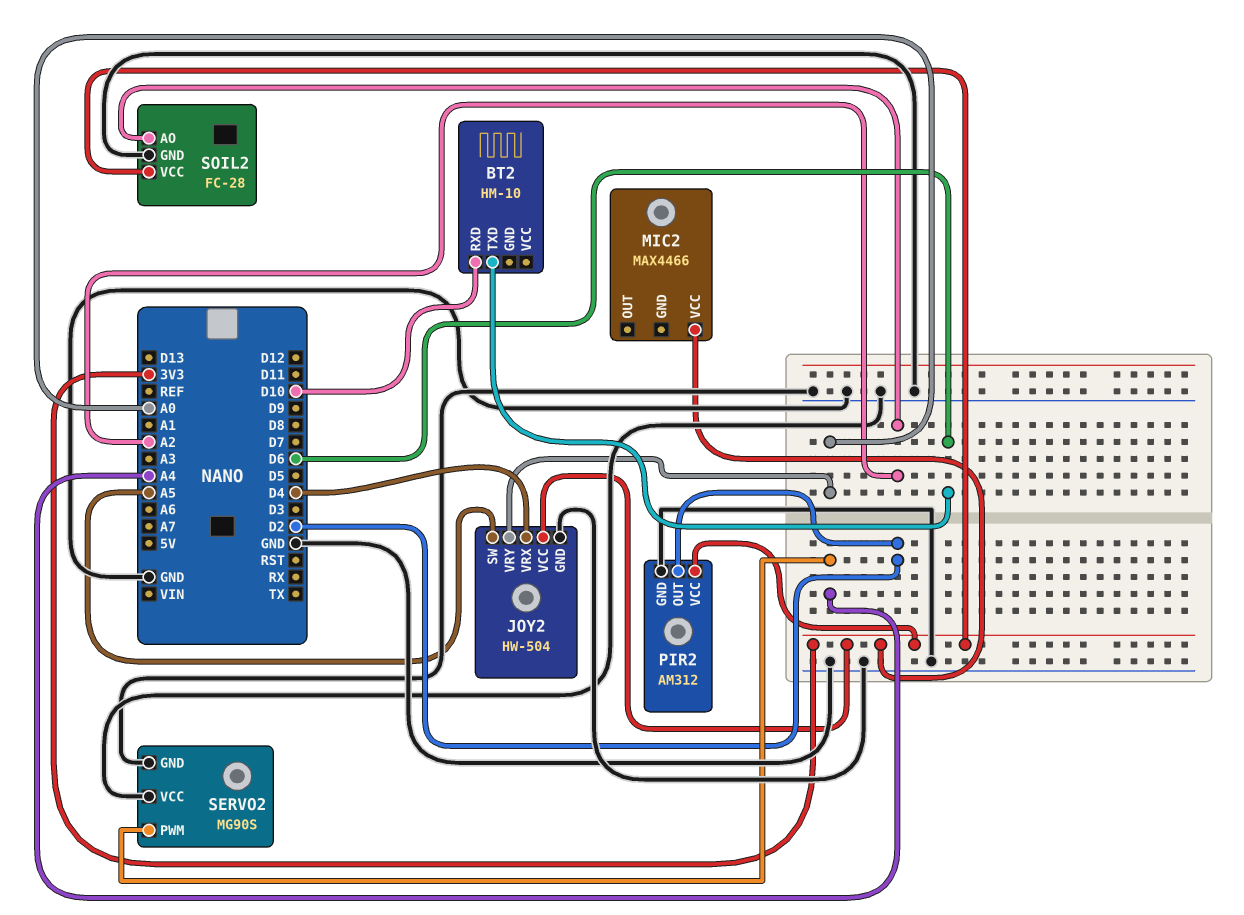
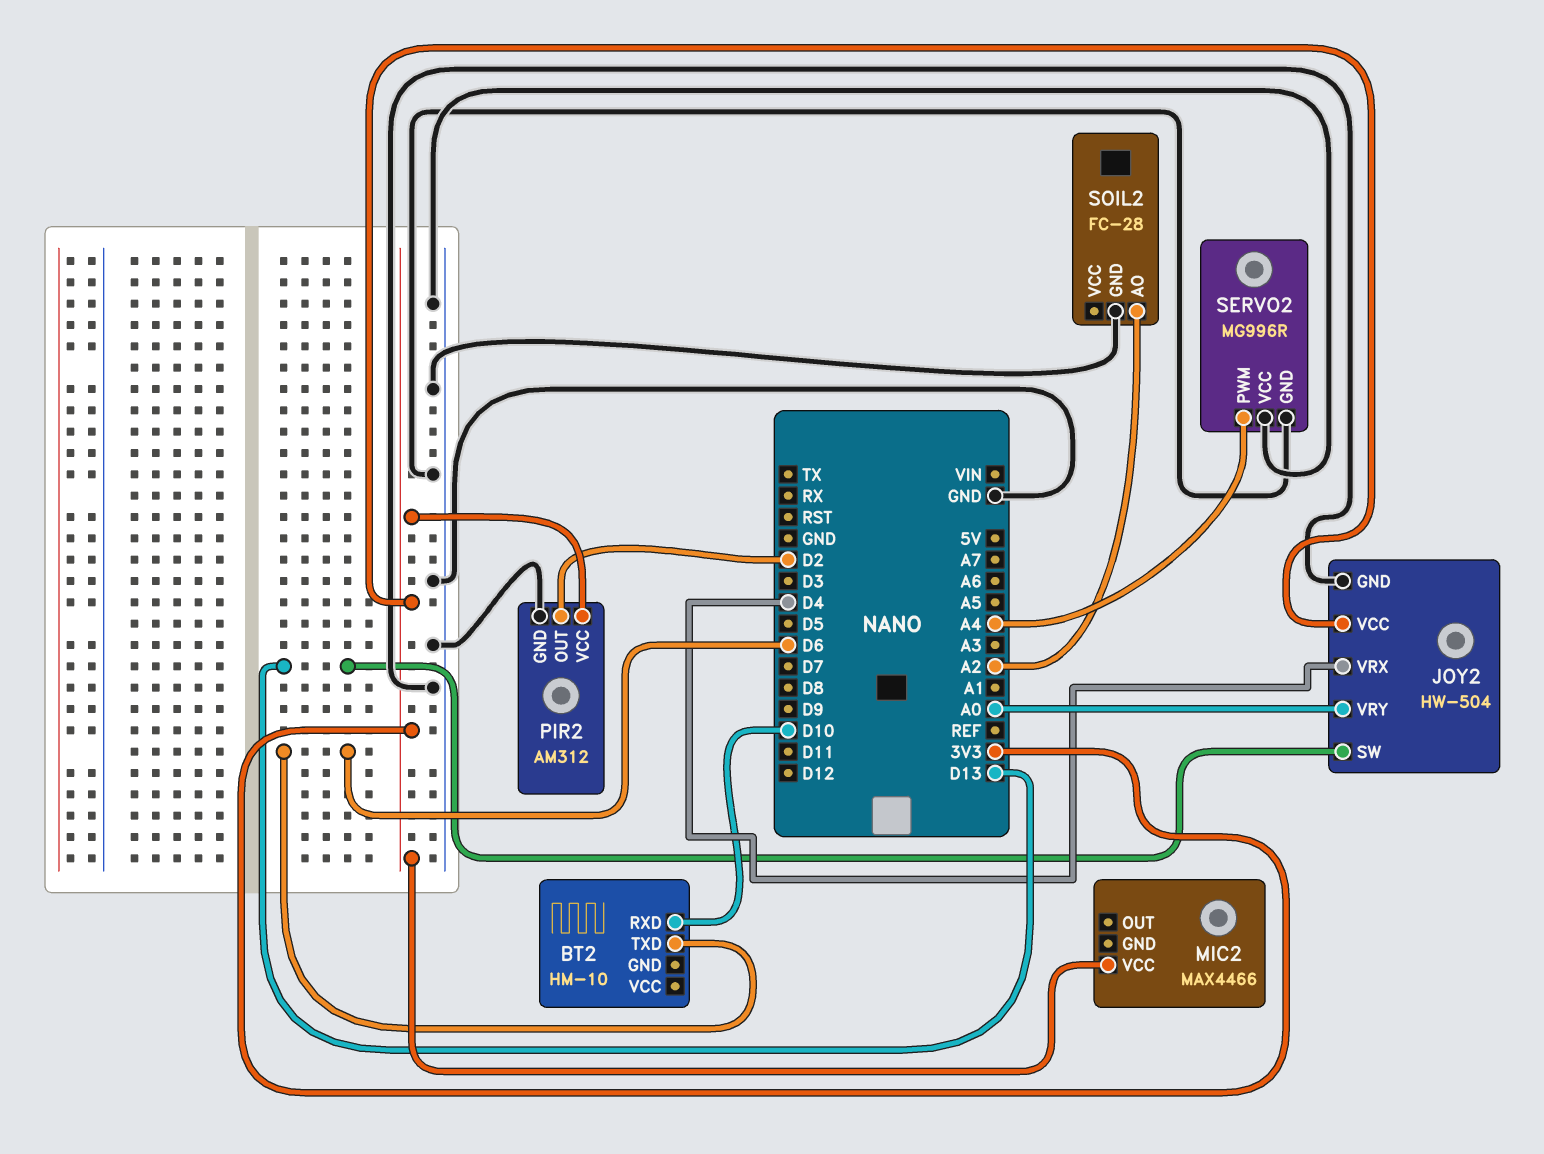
JOY2 pin SW: A5 -> D13
SERVO2: MG90S -> MG996R
SOIL2 pin VCC: 3V3 -> none

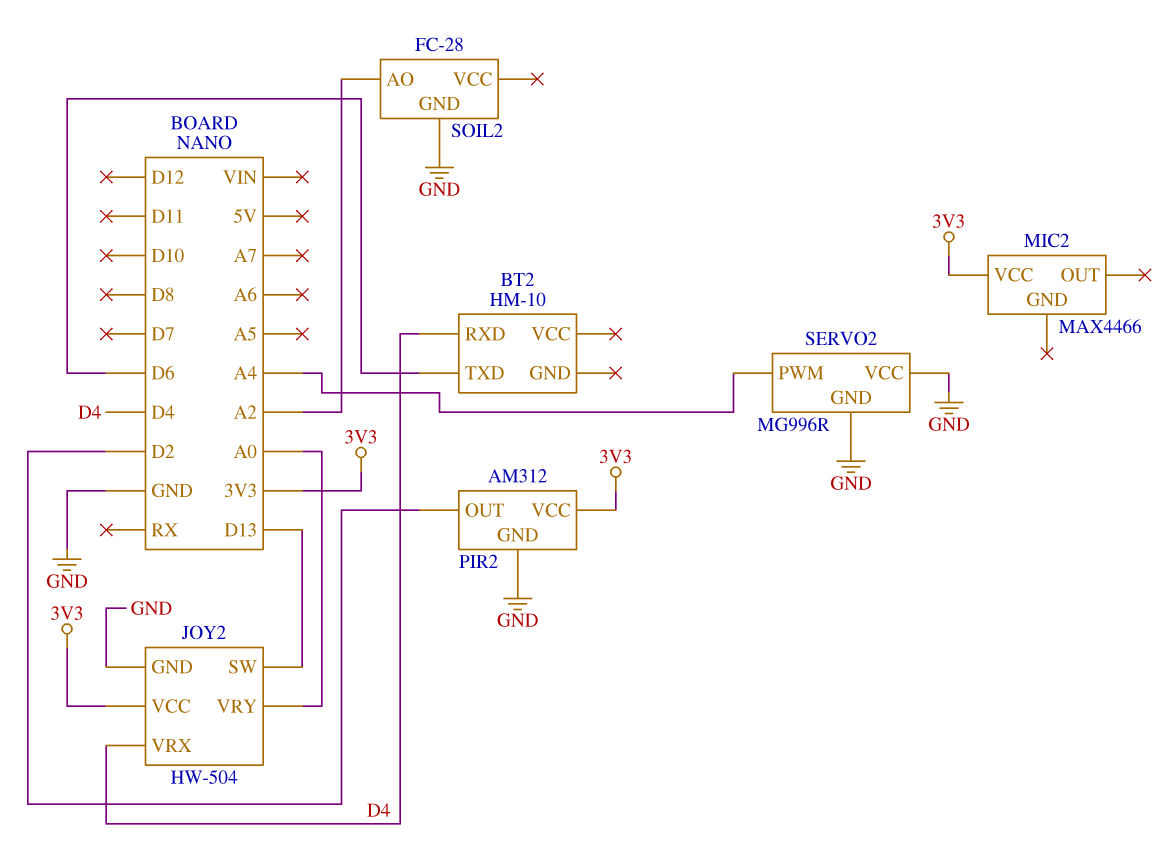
BT2 pin RXD: D10 -> D4

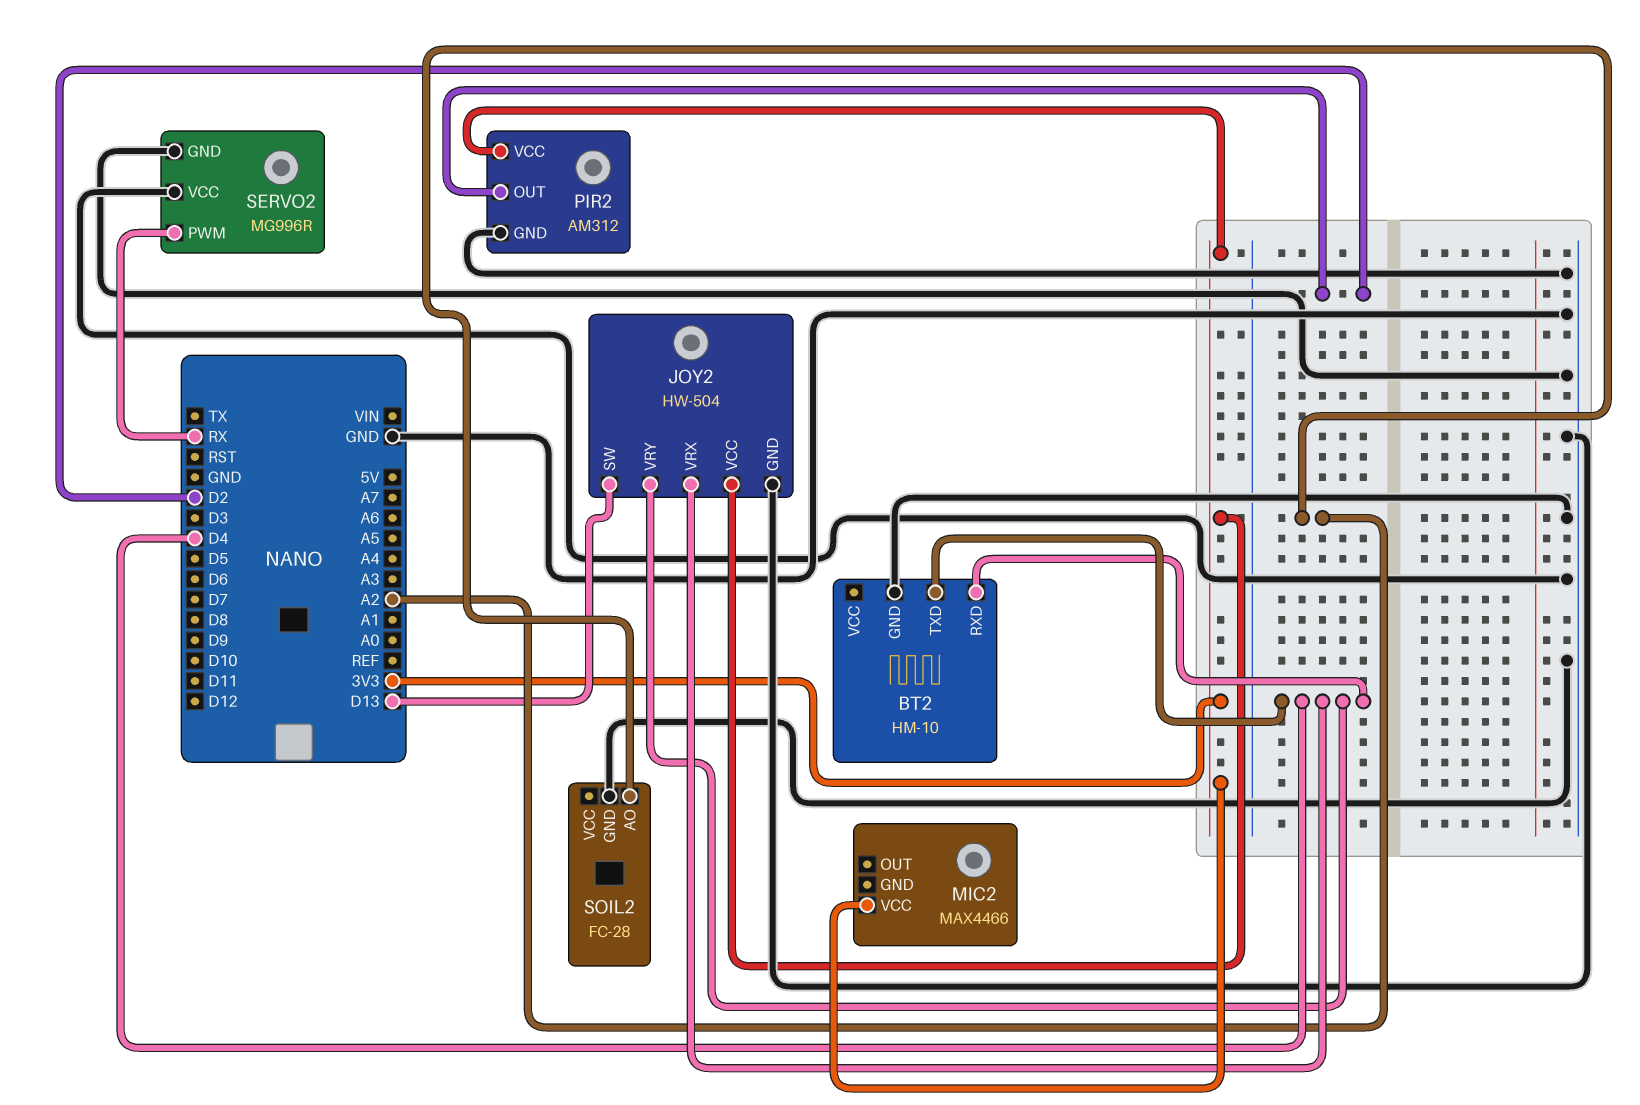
BT2 pin GND: none -> GND
BT2 pin TXD: D6 -> D4
JOY2 pin VRY: A0 -> D4
SERVO2 pin PWM: A4 -> RX

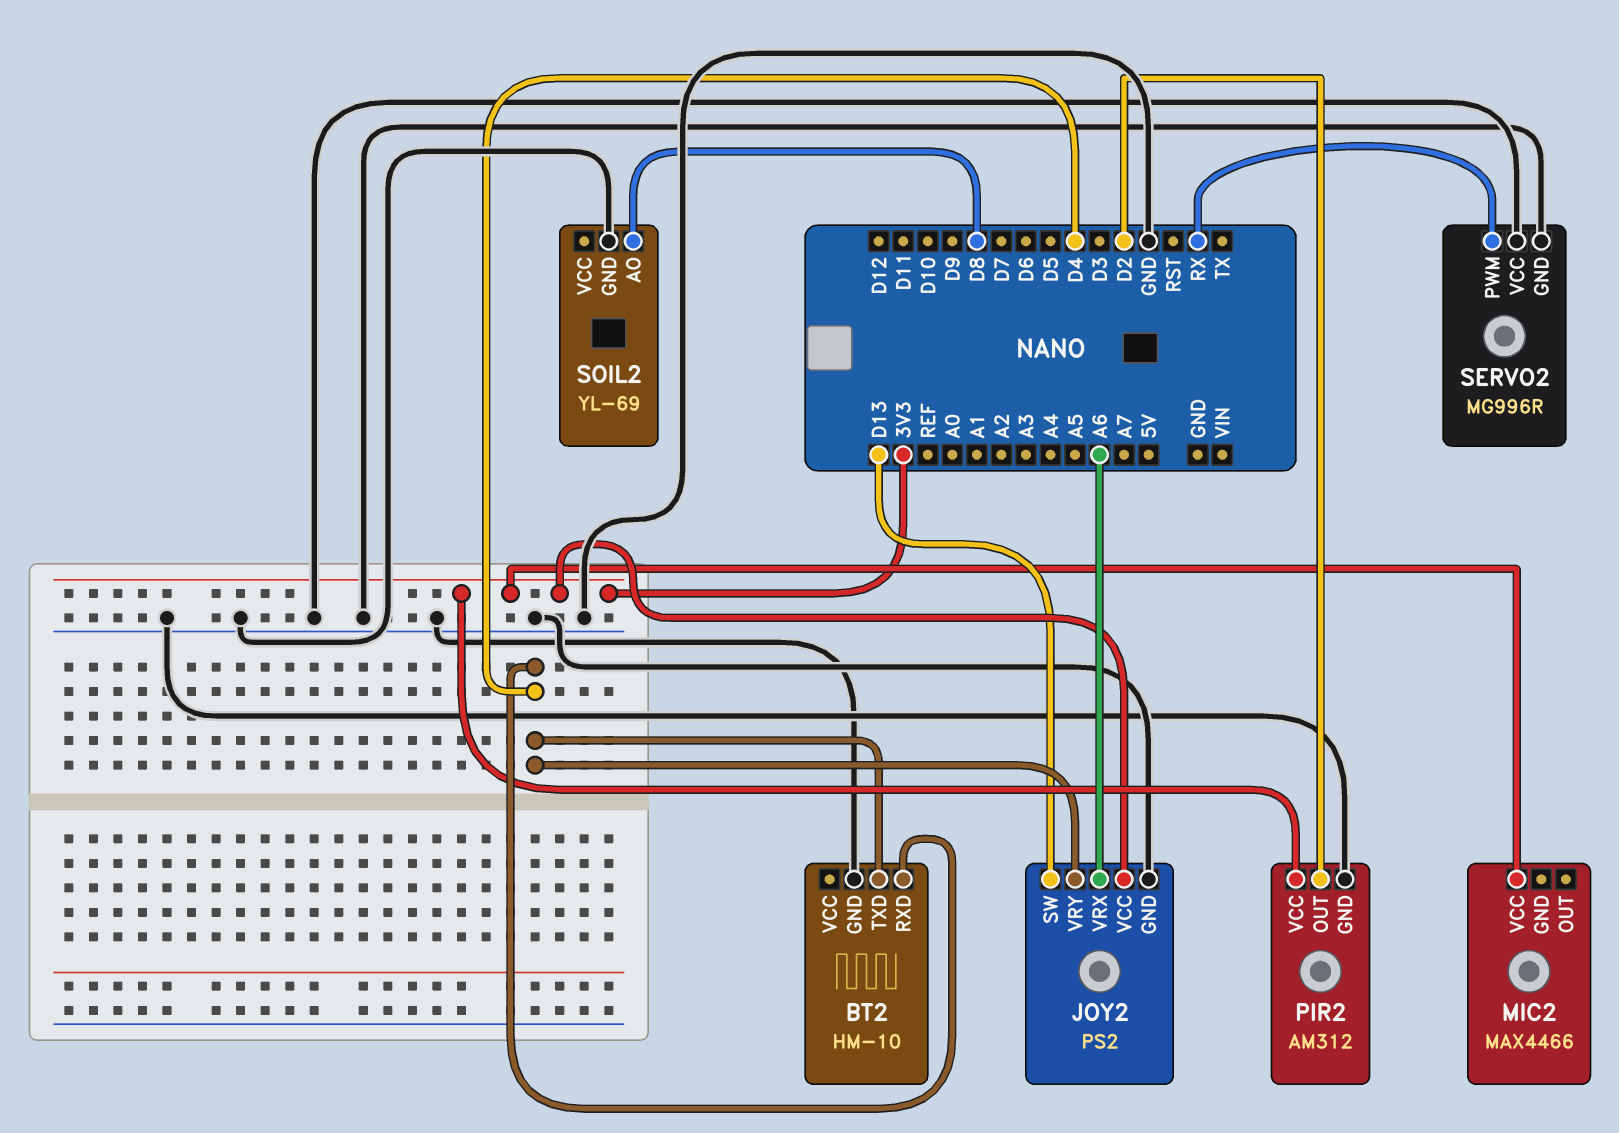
JOY2: HW-504 -> PS2
JOY2 pin VRX: D4 -> A6
SOIL2: FC-28 -> YL-69
SOIL2 pin AO: A2 -> D8

